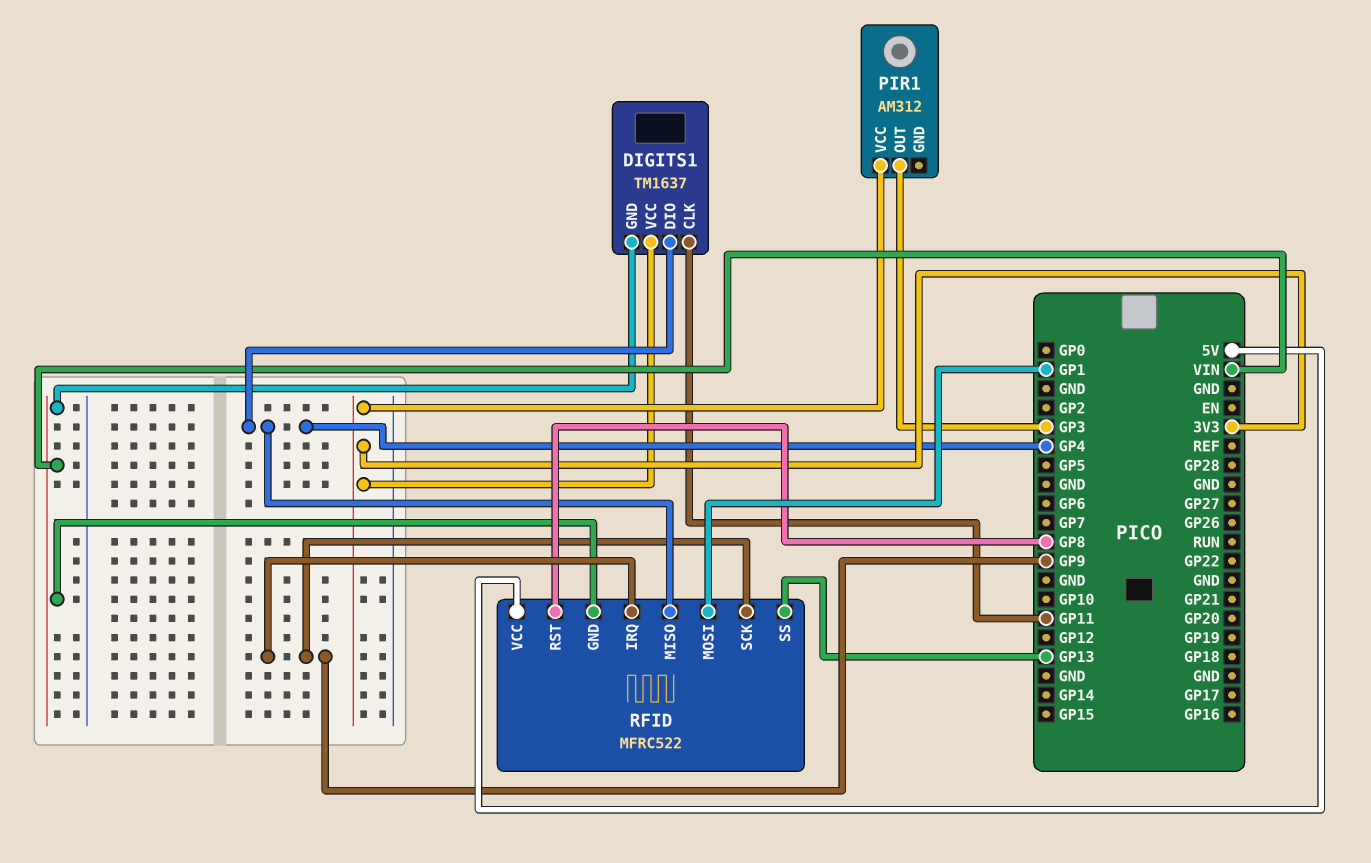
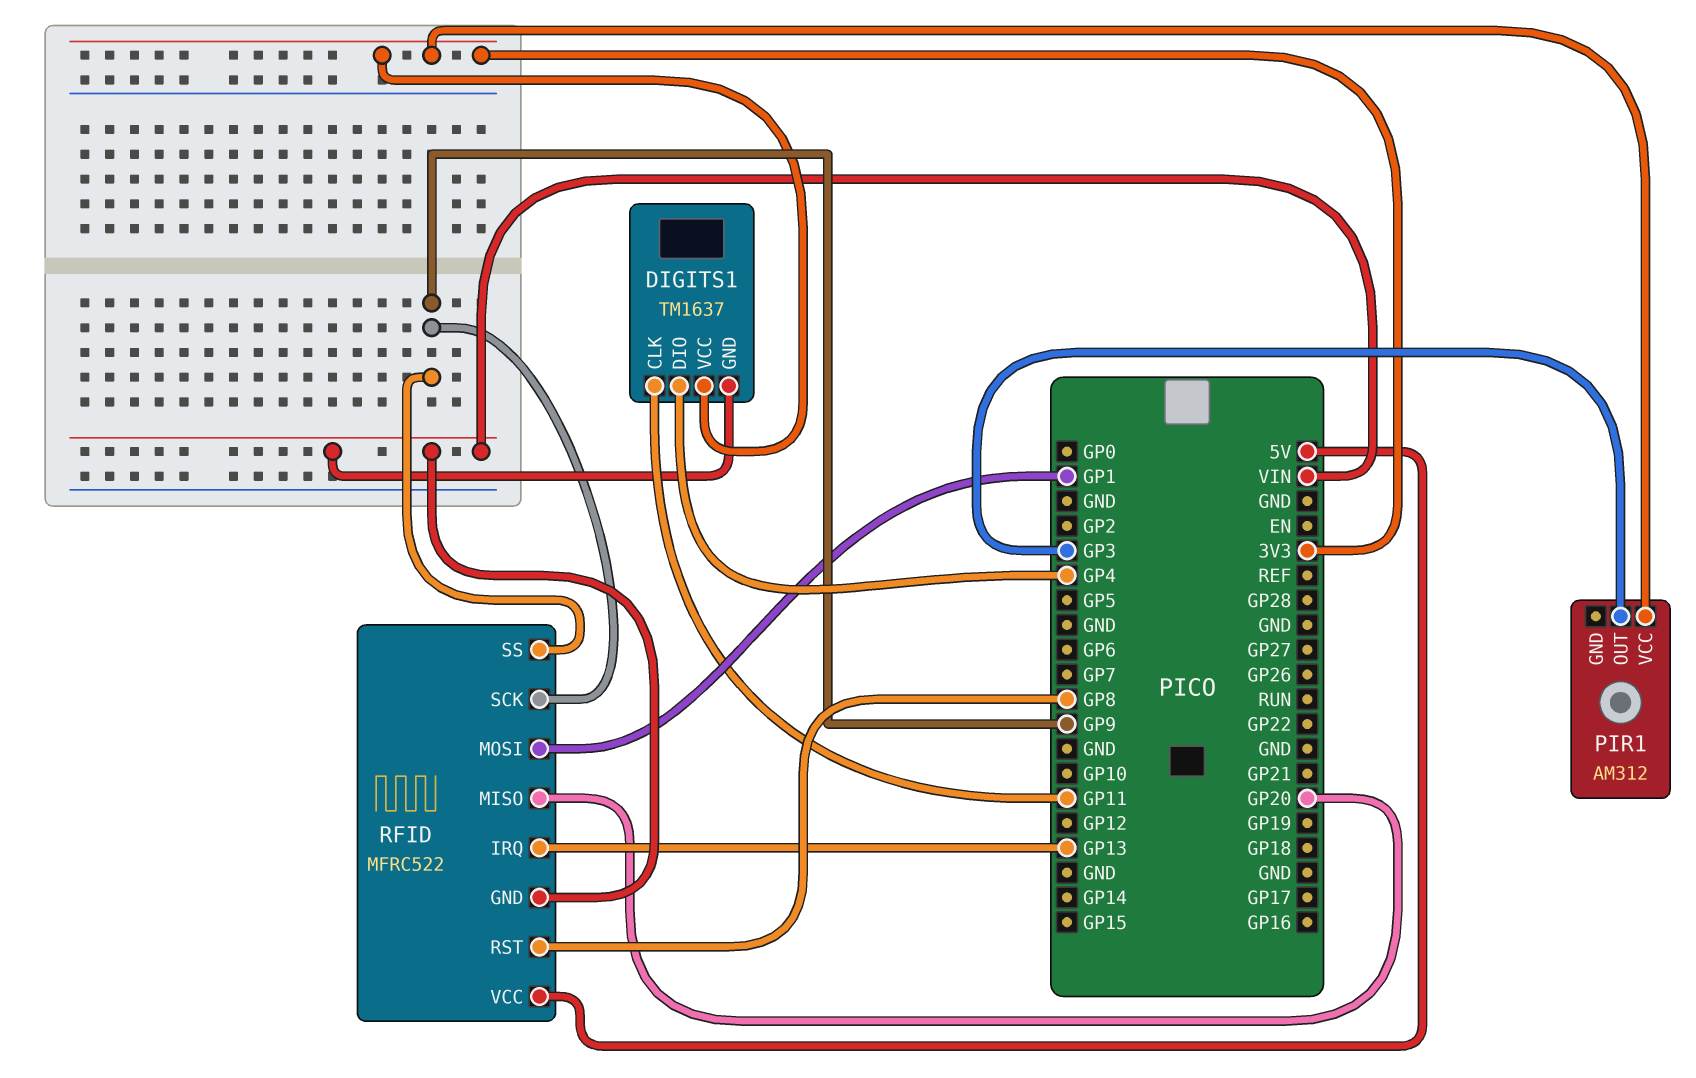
RFID pin IRQ: GP9 -> GP13
RFID pin MISO: GP4 -> GP20
RFID pin SS: GP13 -> GP9

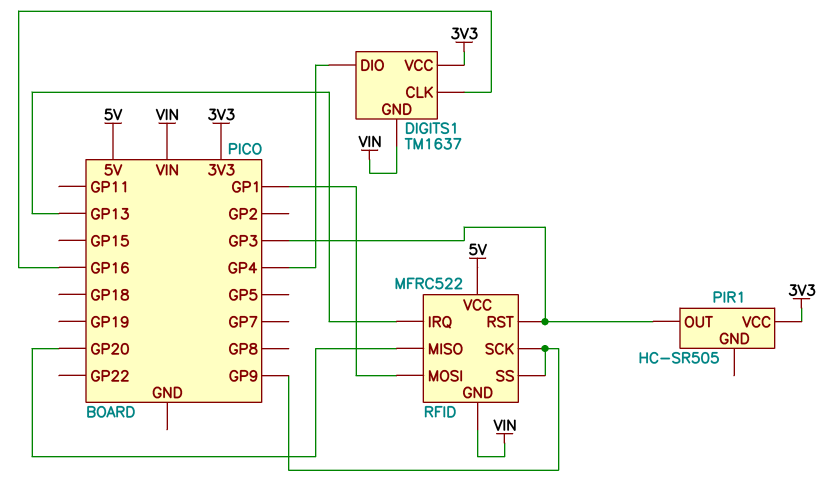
DIGITS1 pin CLK: GP11 -> GP16
PIR1: AM312 -> HC-SR505
RFID pin RST: GP8 -> GP3

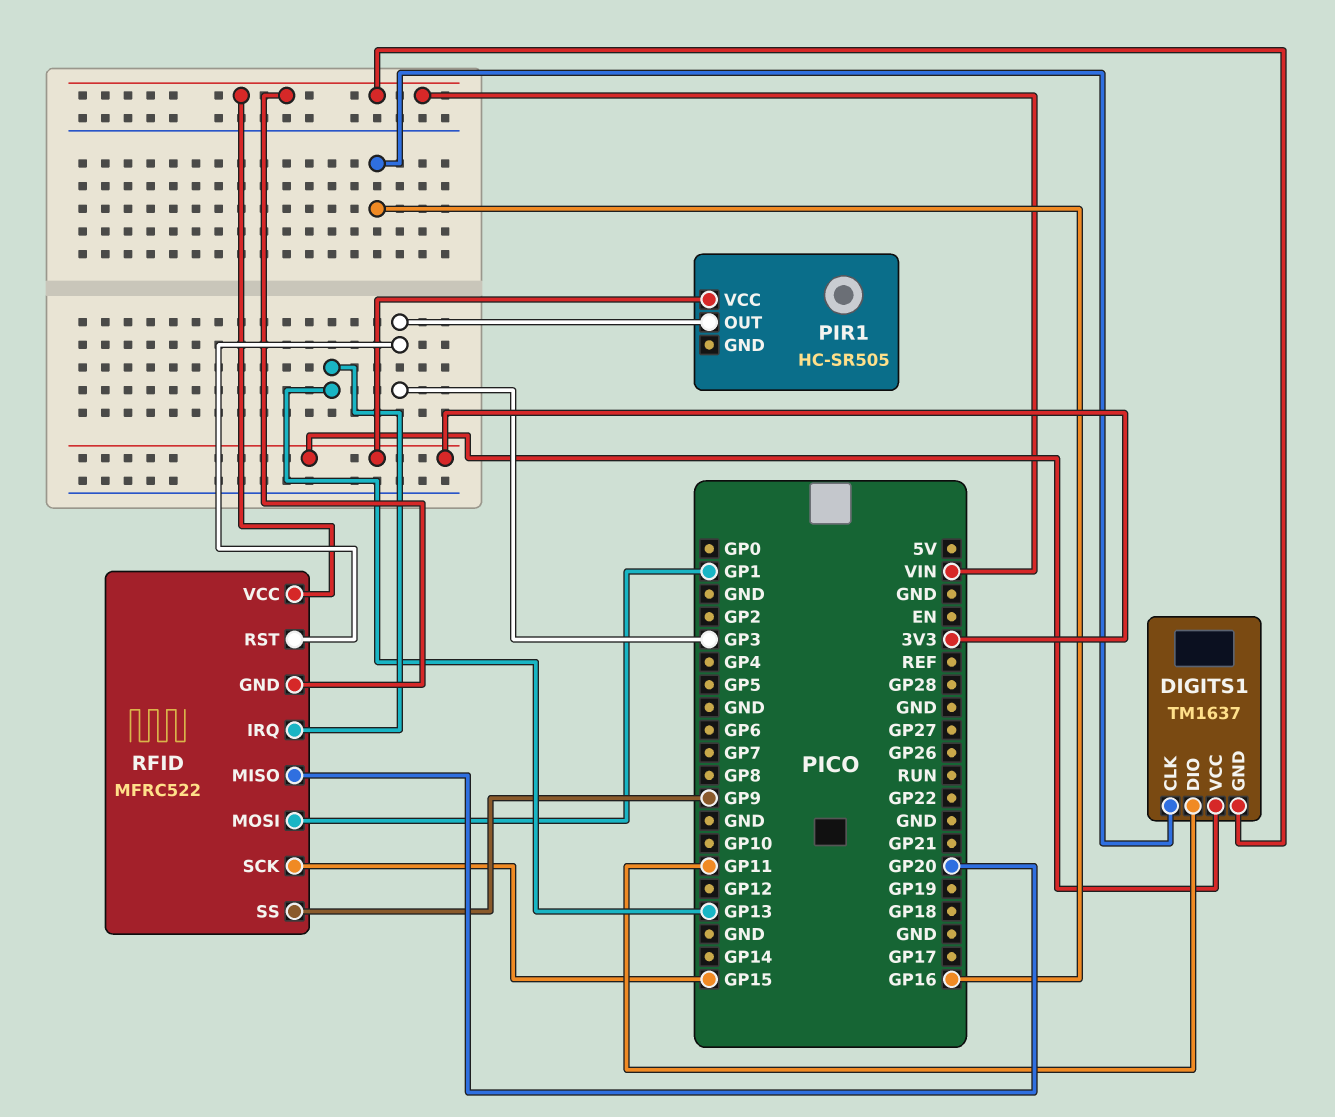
DIGITS1 pin DIO: GP4 -> GP11
RFID pin SCK: GP9 -> GP15
RFID pin VCC: 5V -> VIN

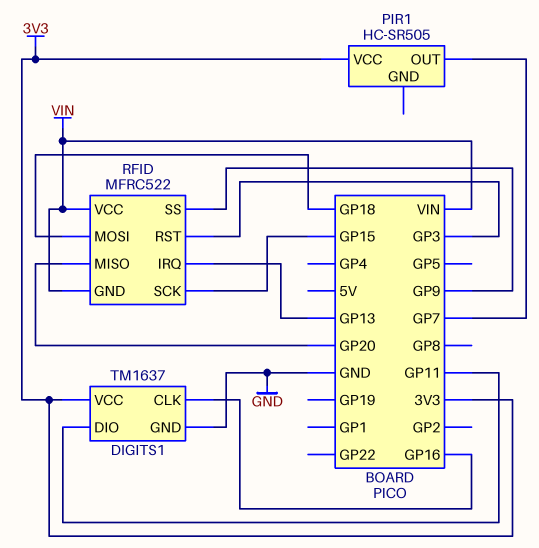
DIGITS1 pin GND: VIN -> GND
PIR1 pin OUT: GP3 -> GP7
RFID pin MOSI: GP1 -> GP18

